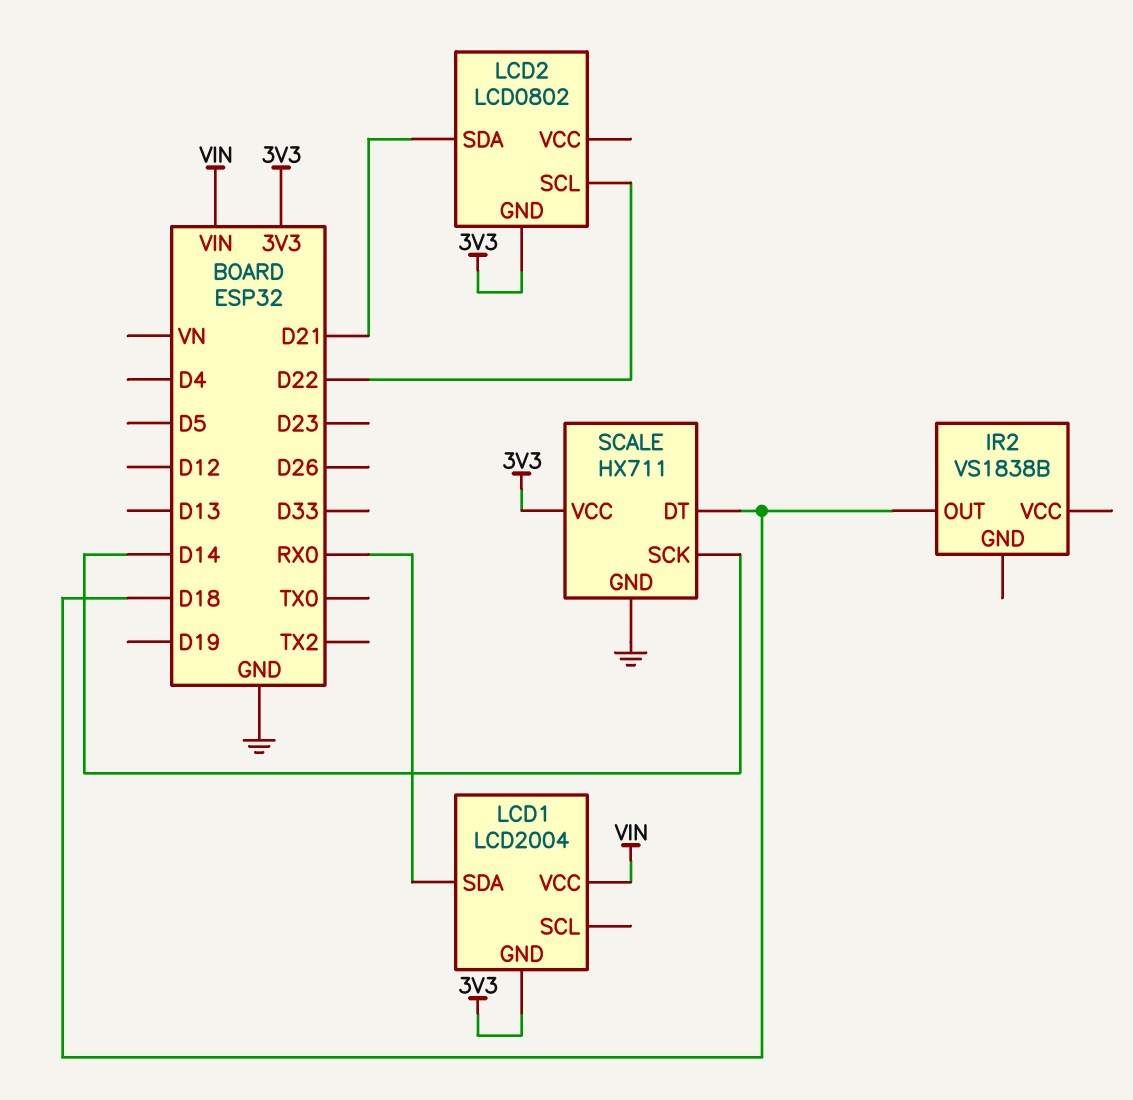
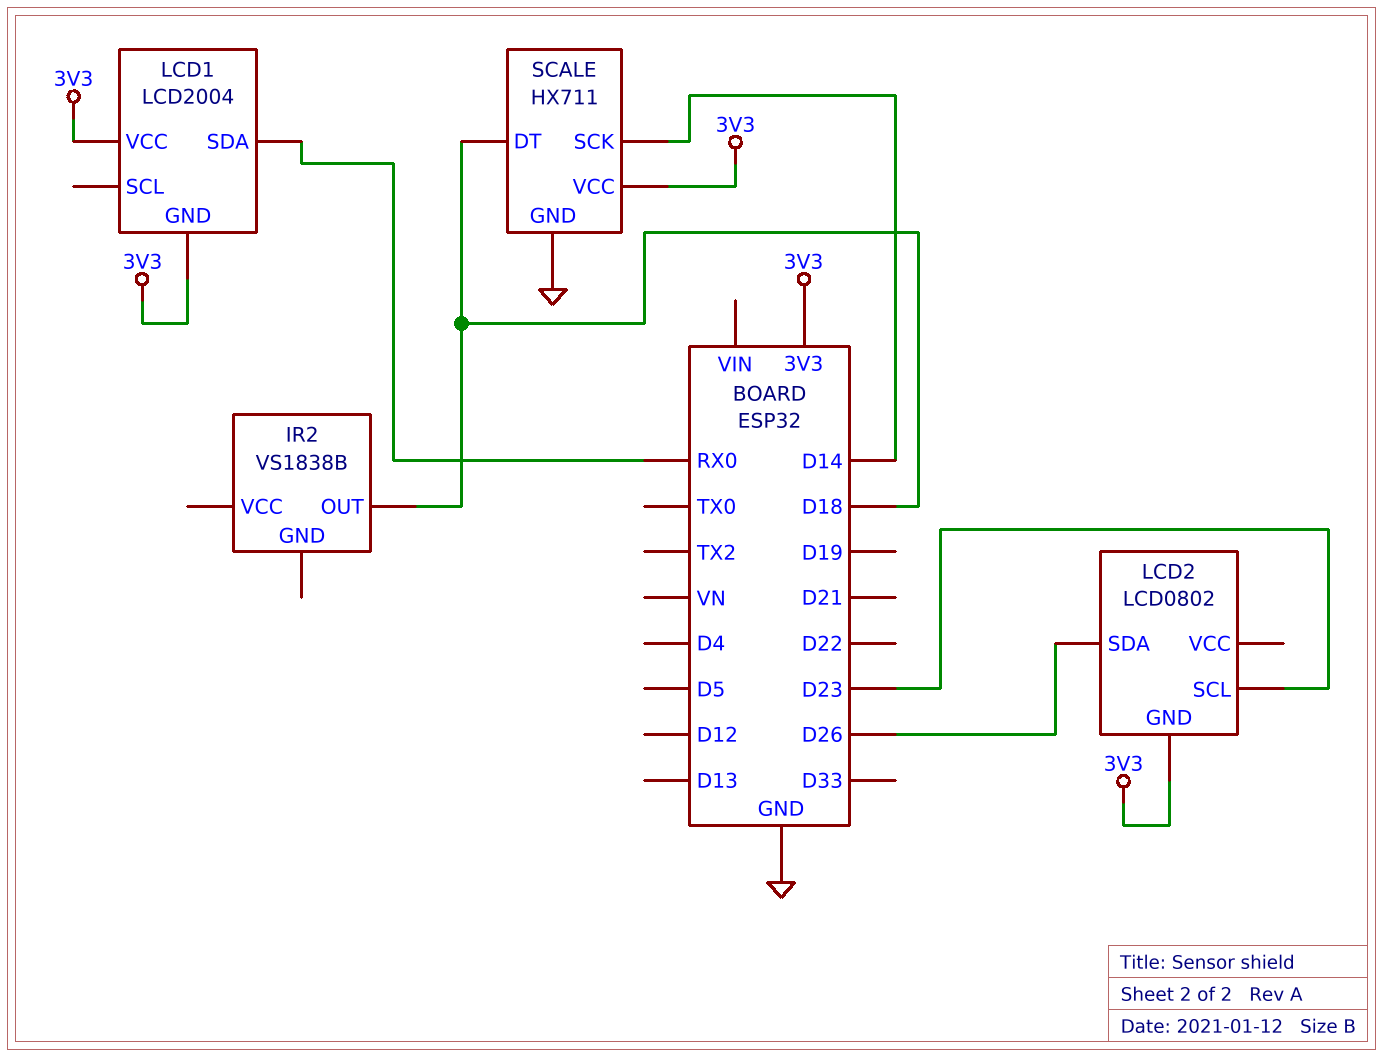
LCD1 pin VCC: VIN -> 3V3
LCD2 pin SCL: D22 -> D23
LCD2 pin SDA: D21 -> D26

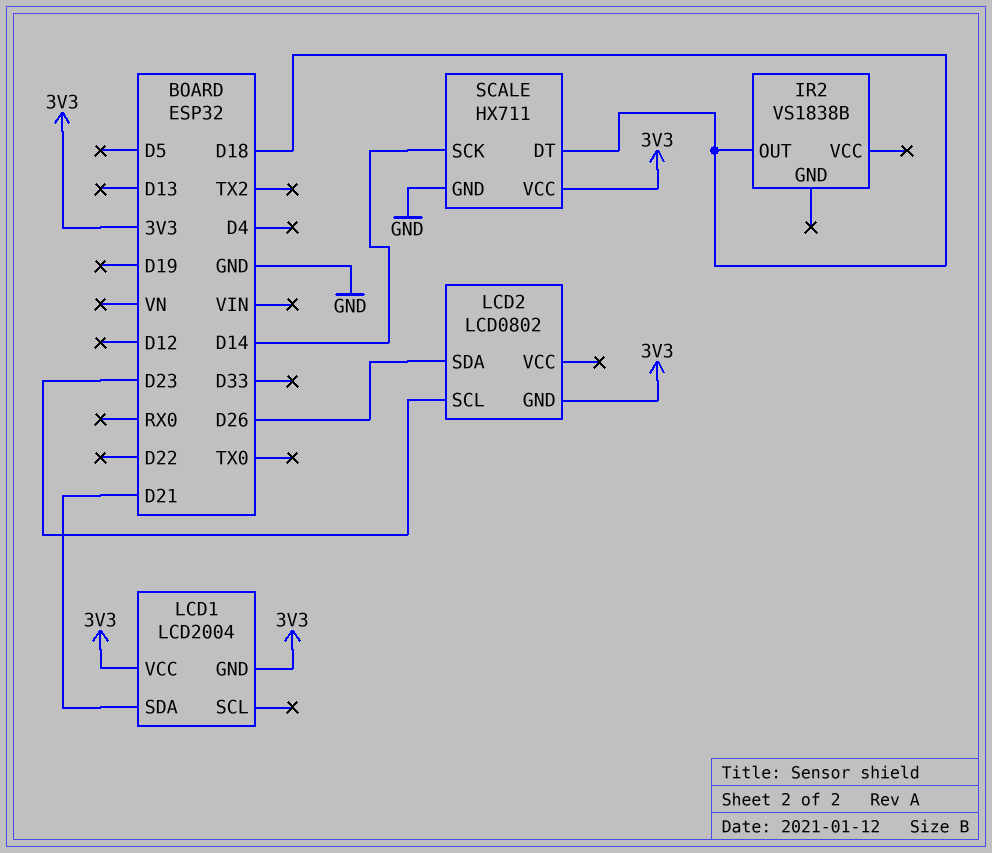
LCD1 pin SDA: RX0 -> D21

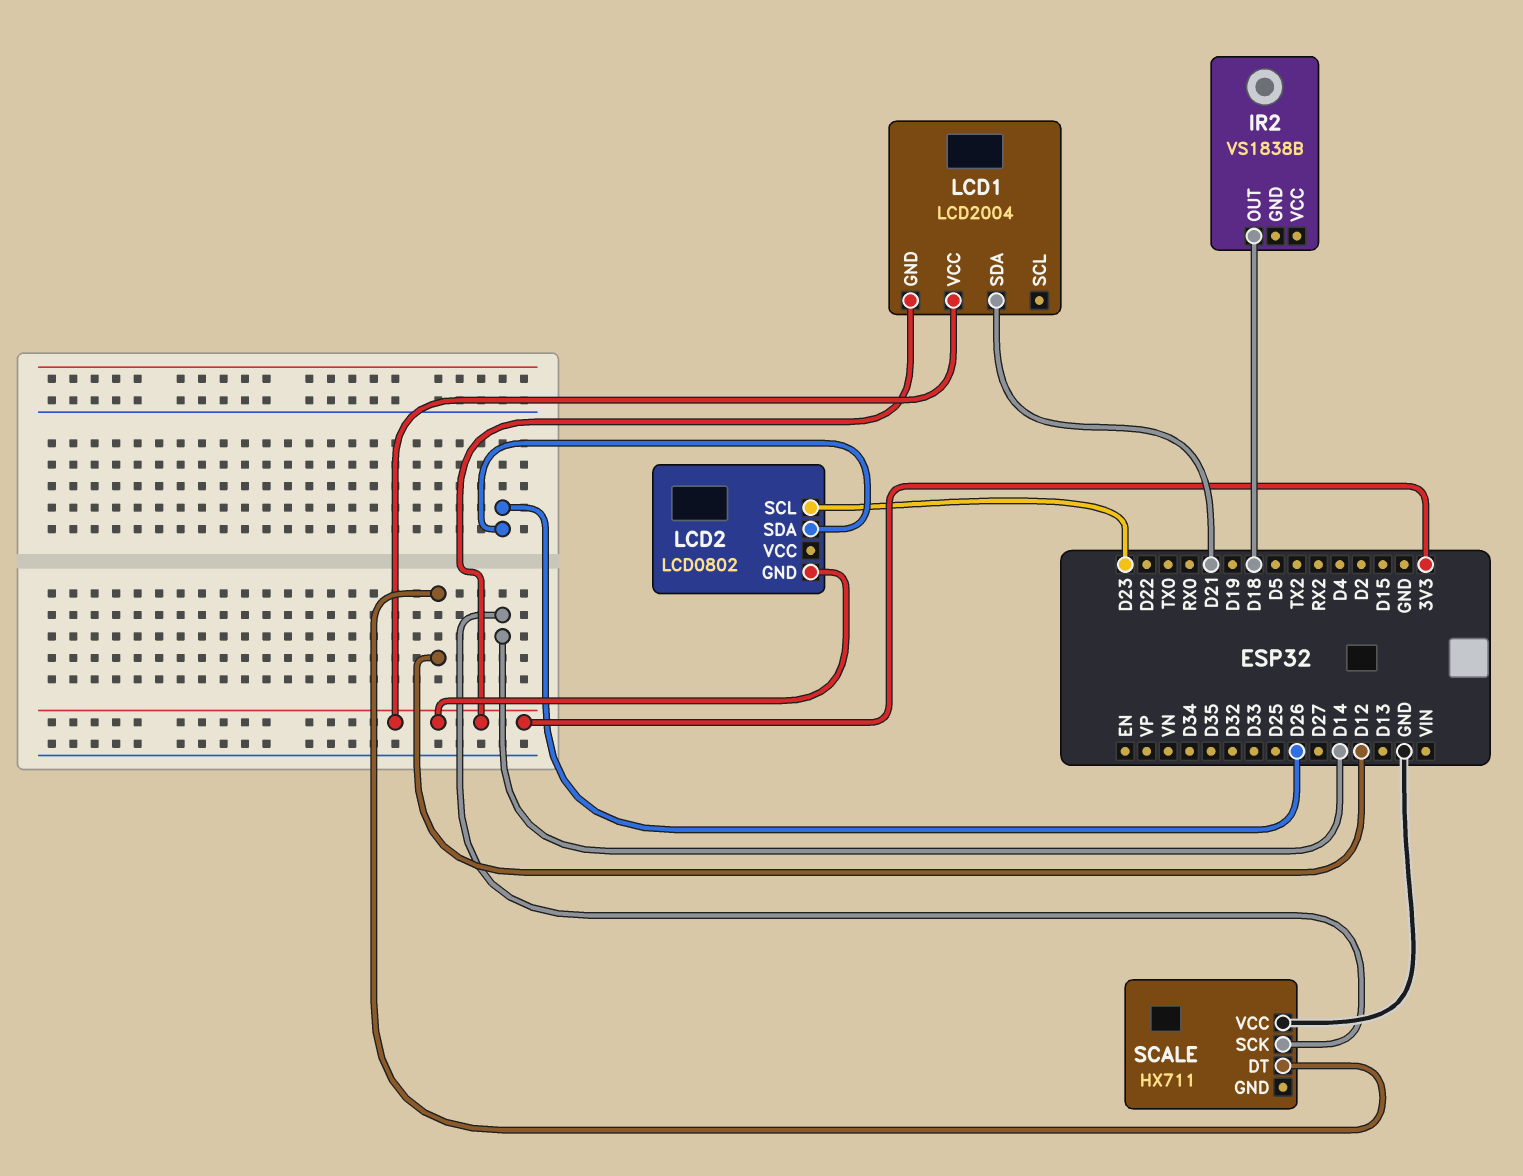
SCALE pin DT: D18 -> D12
SCALE pin GND: GND -> none
SCALE pin VCC: 3V3 -> GND

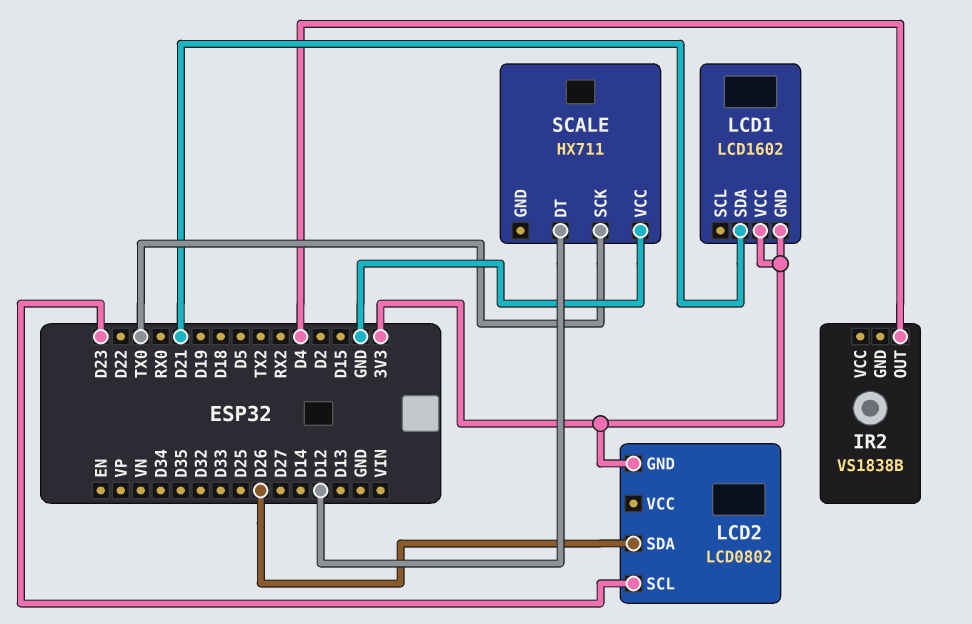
IR2 pin OUT: D18 -> D4
LCD1: LCD2004 -> LCD1602
SCALE pin SCK: D14 -> TX0

